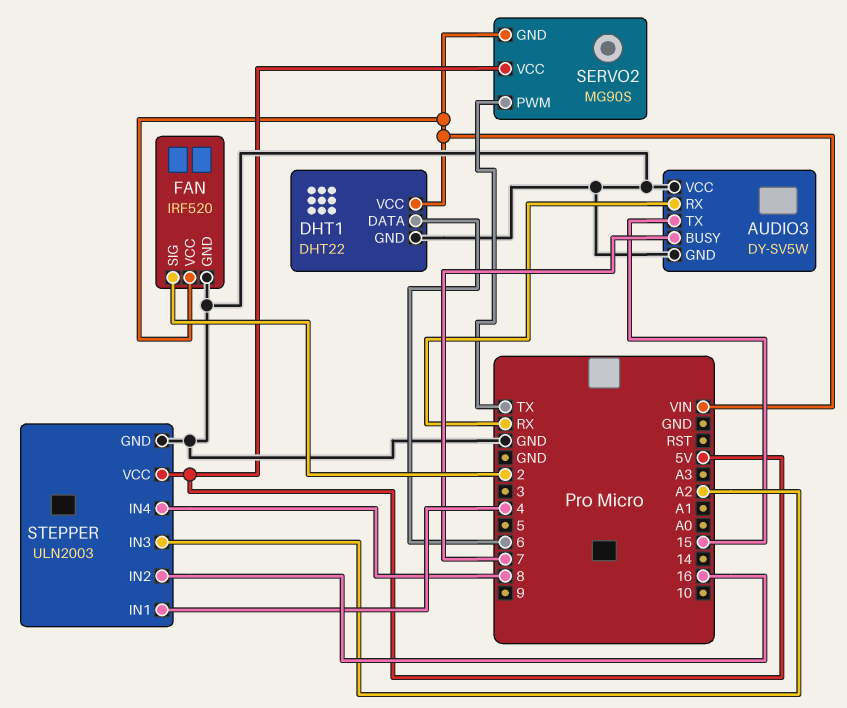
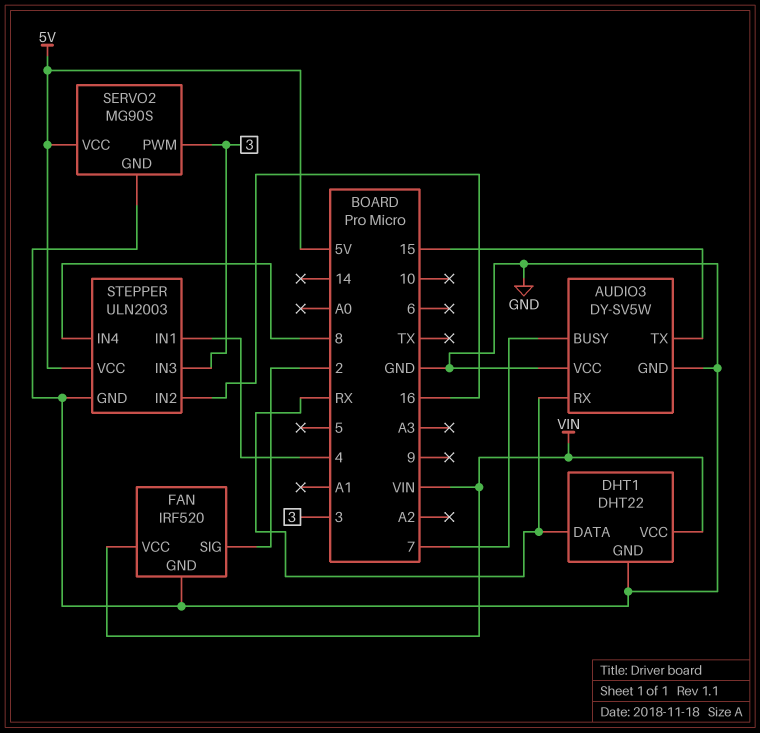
DHT1 pin DATA: 6 -> RX
SERVO2 pin GND: VIN -> GND
SERVO2 pin PWM: TX -> 3
STEPPER pin IN3: A2 -> 3

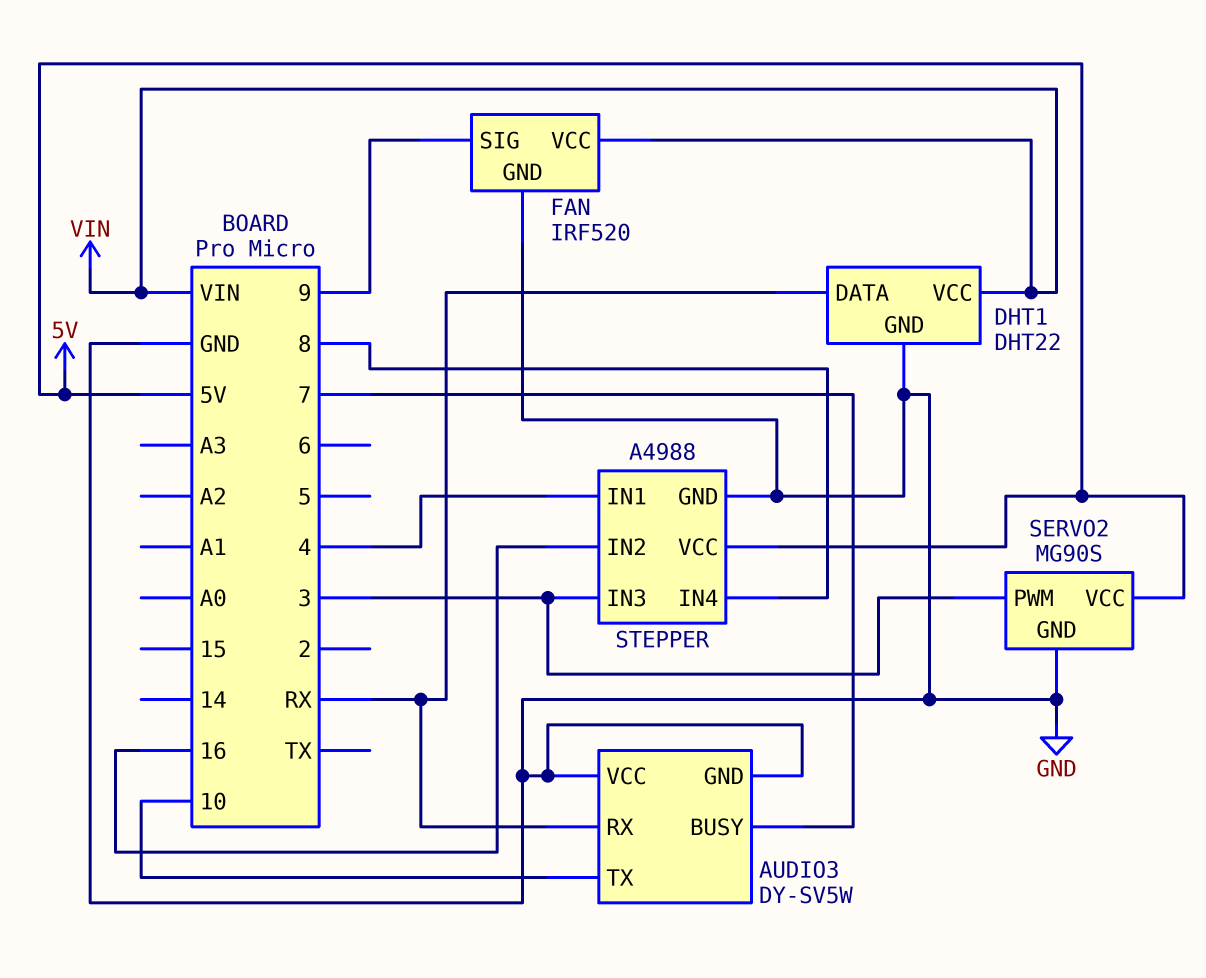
AUDIO3 pin TX: 15 -> 10
FAN pin SIG: 2 -> 9
STEPPER: ULN2003 -> A4988

